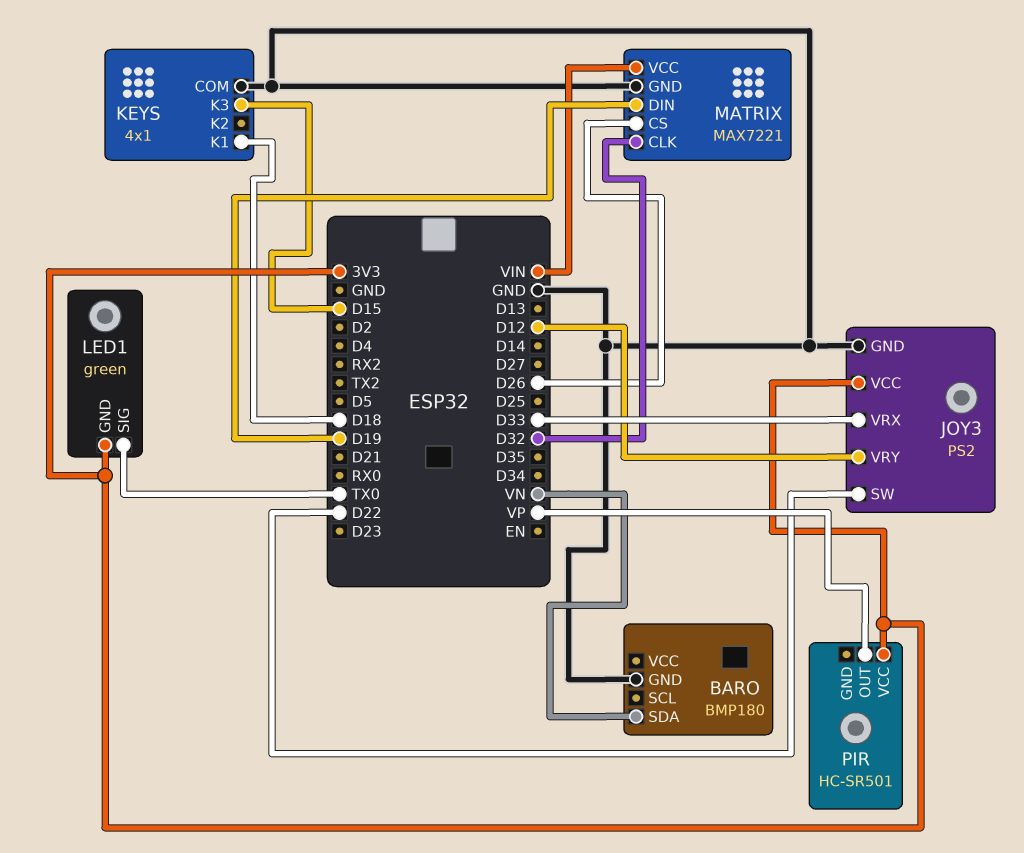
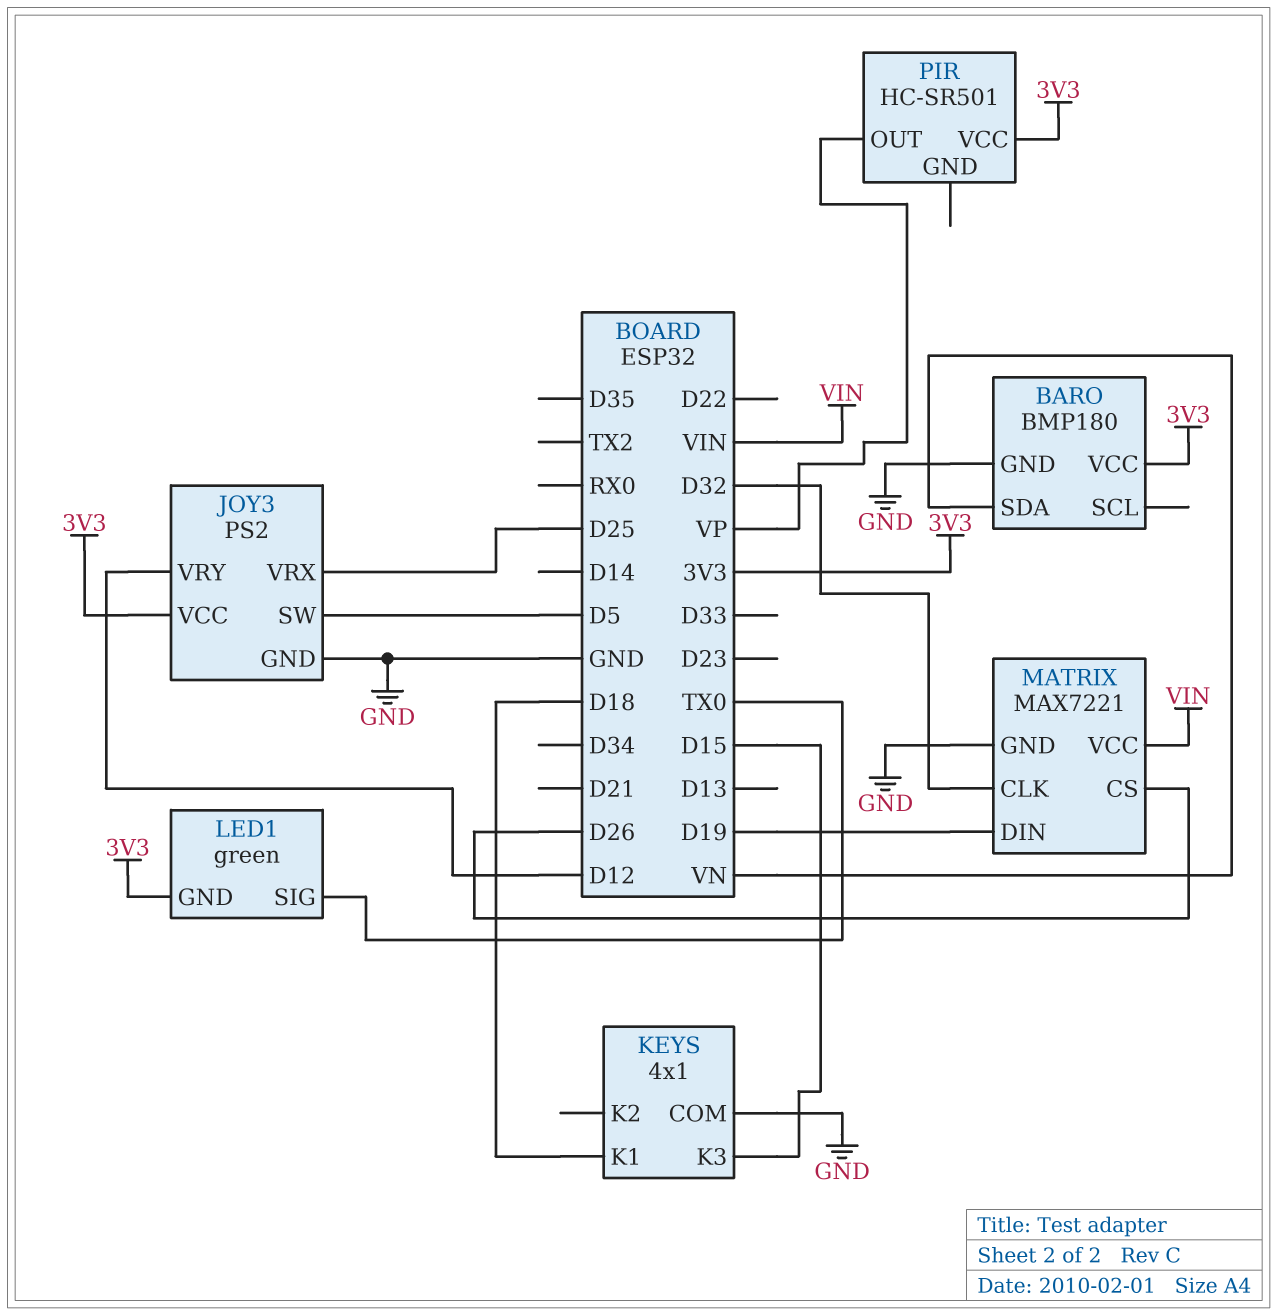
BARO pin VCC: none -> 3V3
JOY3 pin SW: D22 -> D5
JOY3 pin VRX: D33 -> D25

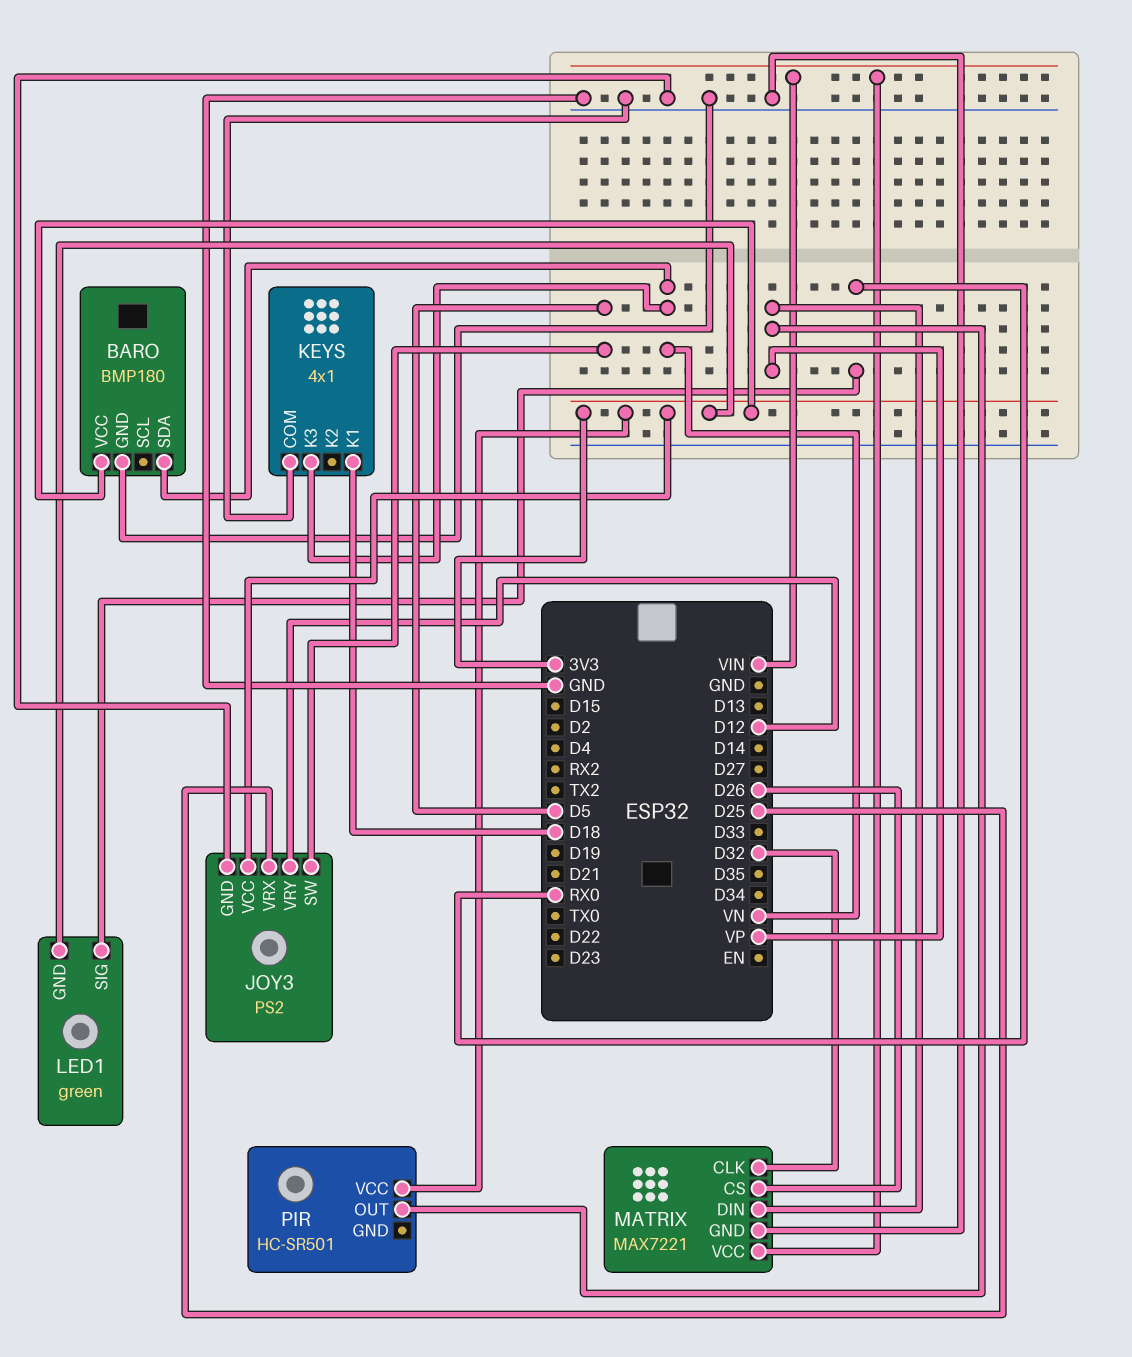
KEYS pin K3: D15 -> VN
LED1 pin SIG: TX0 -> RX0
MATRIX pin DIN: D19 -> VP

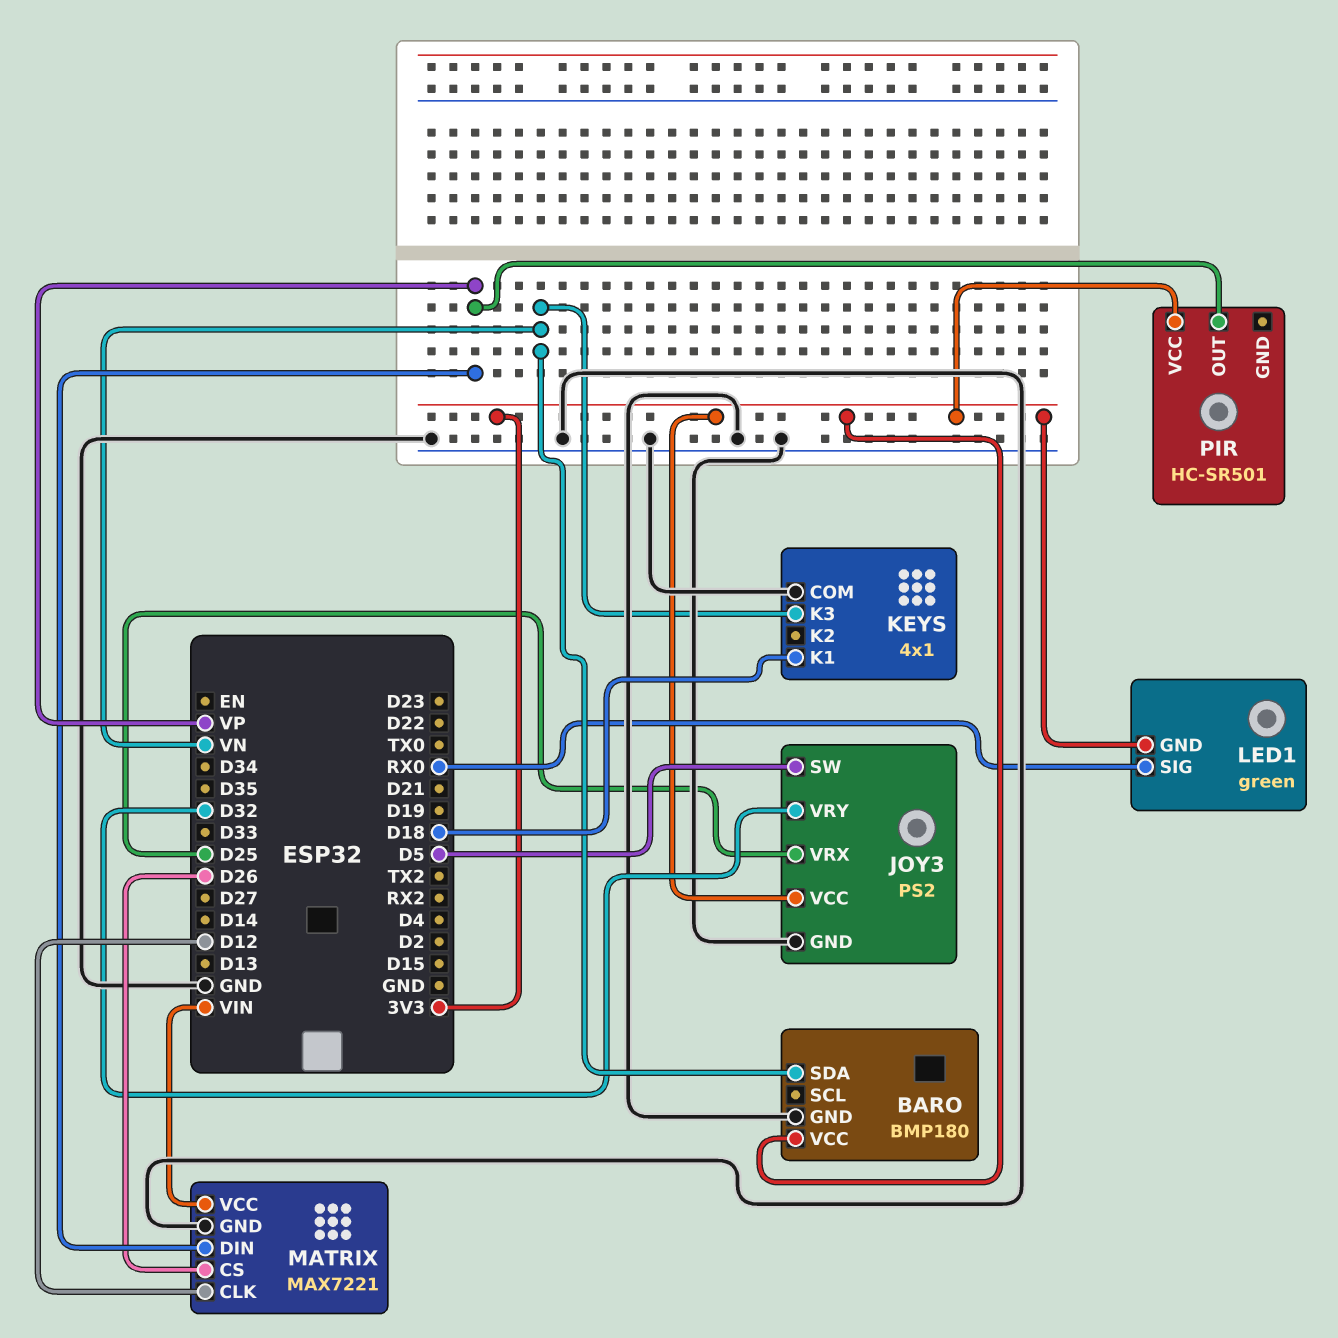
JOY3 pin VRY: D12 -> D32
MATRIX pin CLK: D32 -> D12

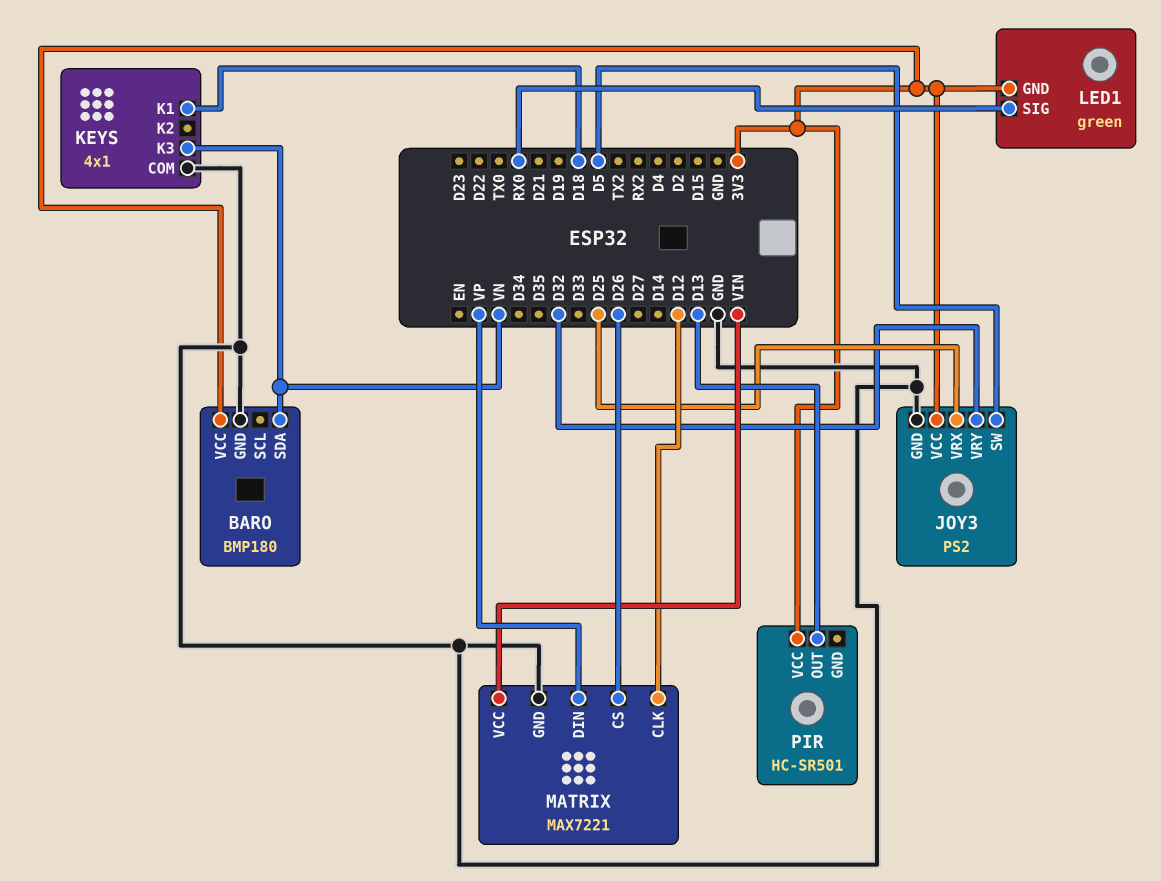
PIR pin OUT: VP -> D13

